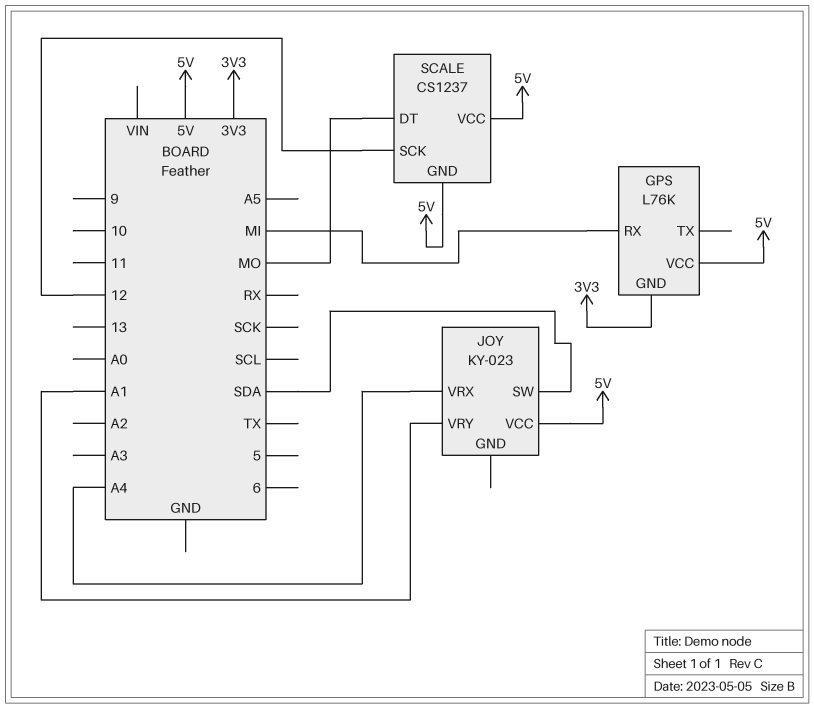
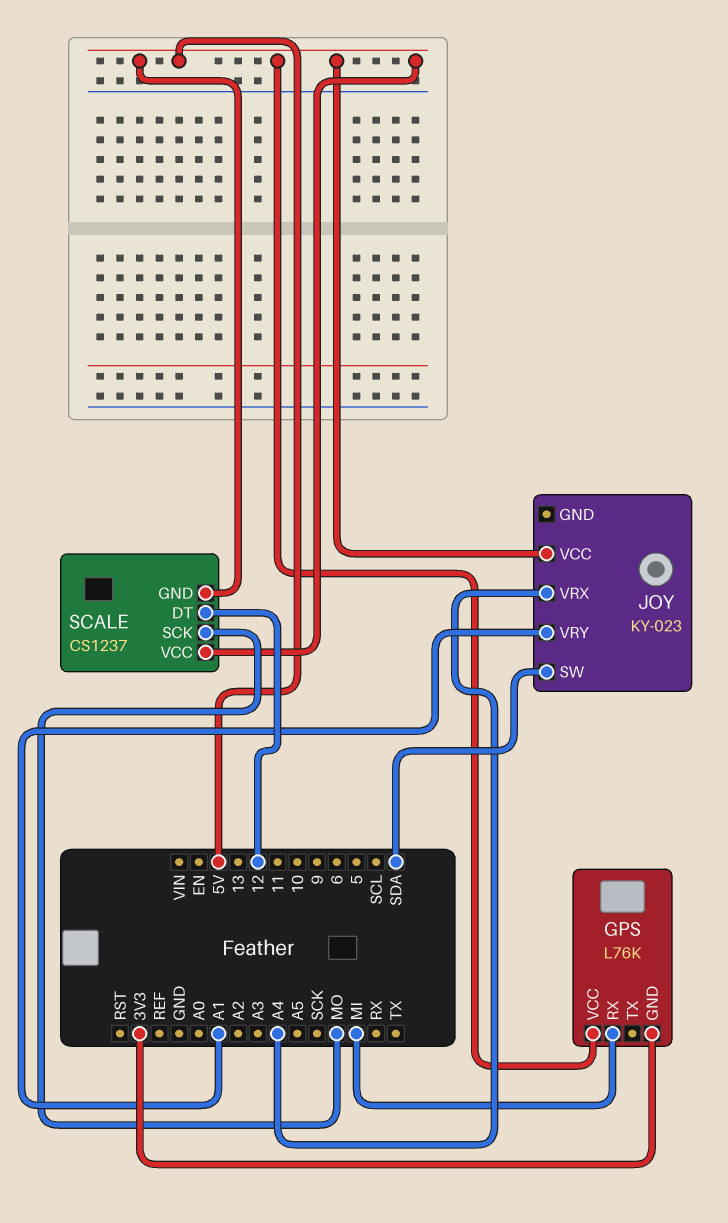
SCALE pin DT: MO -> 12
SCALE pin SCK: 12 -> MO

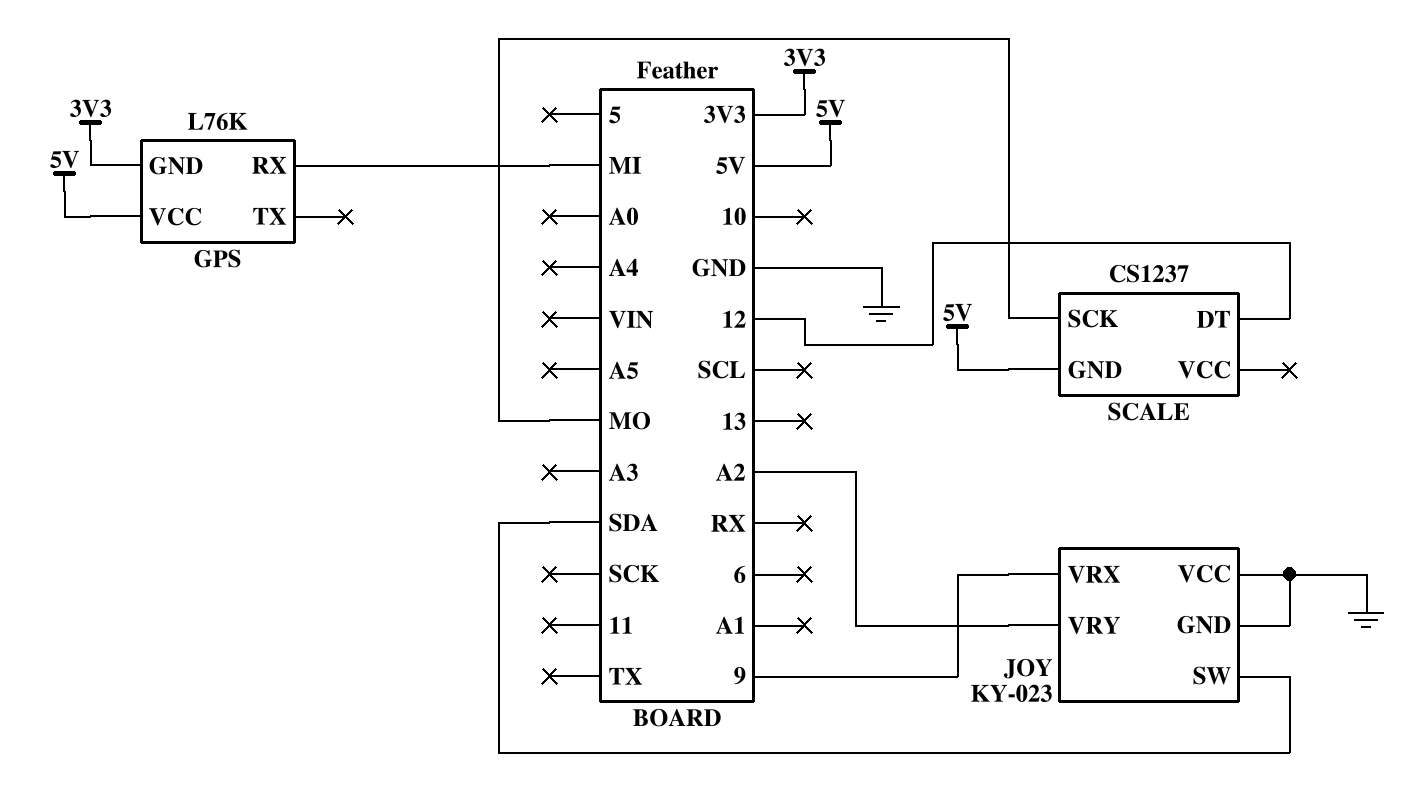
JOY pin GND: none -> GND
JOY pin VCC: 5V -> GND
JOY pin VRX: A4 -> 9
JOY pin VRY: A1 -> A2
SCALE pin VCC: 5V -> none

